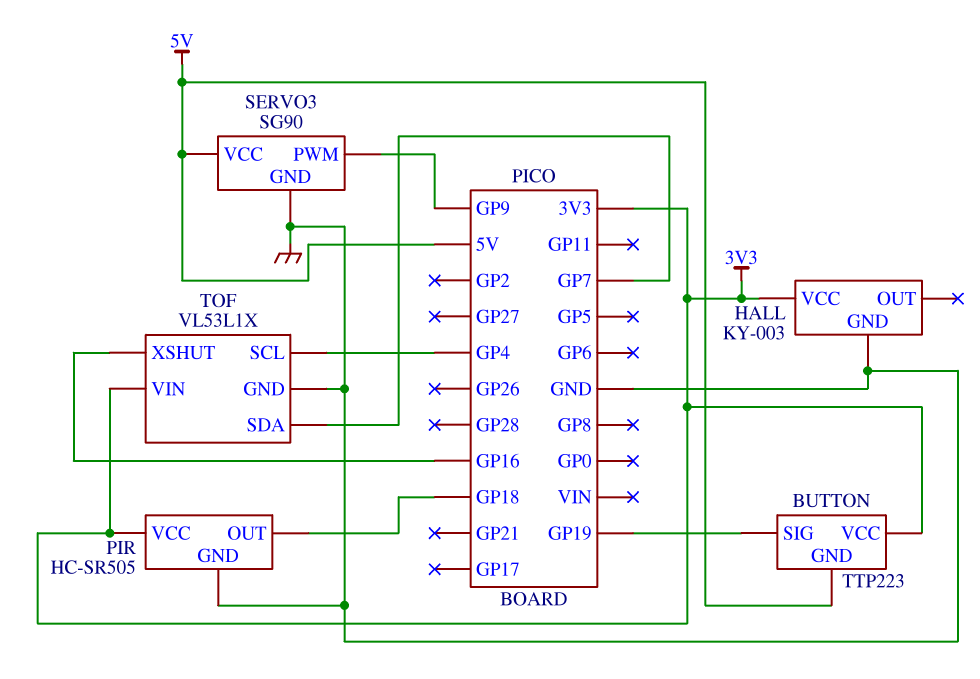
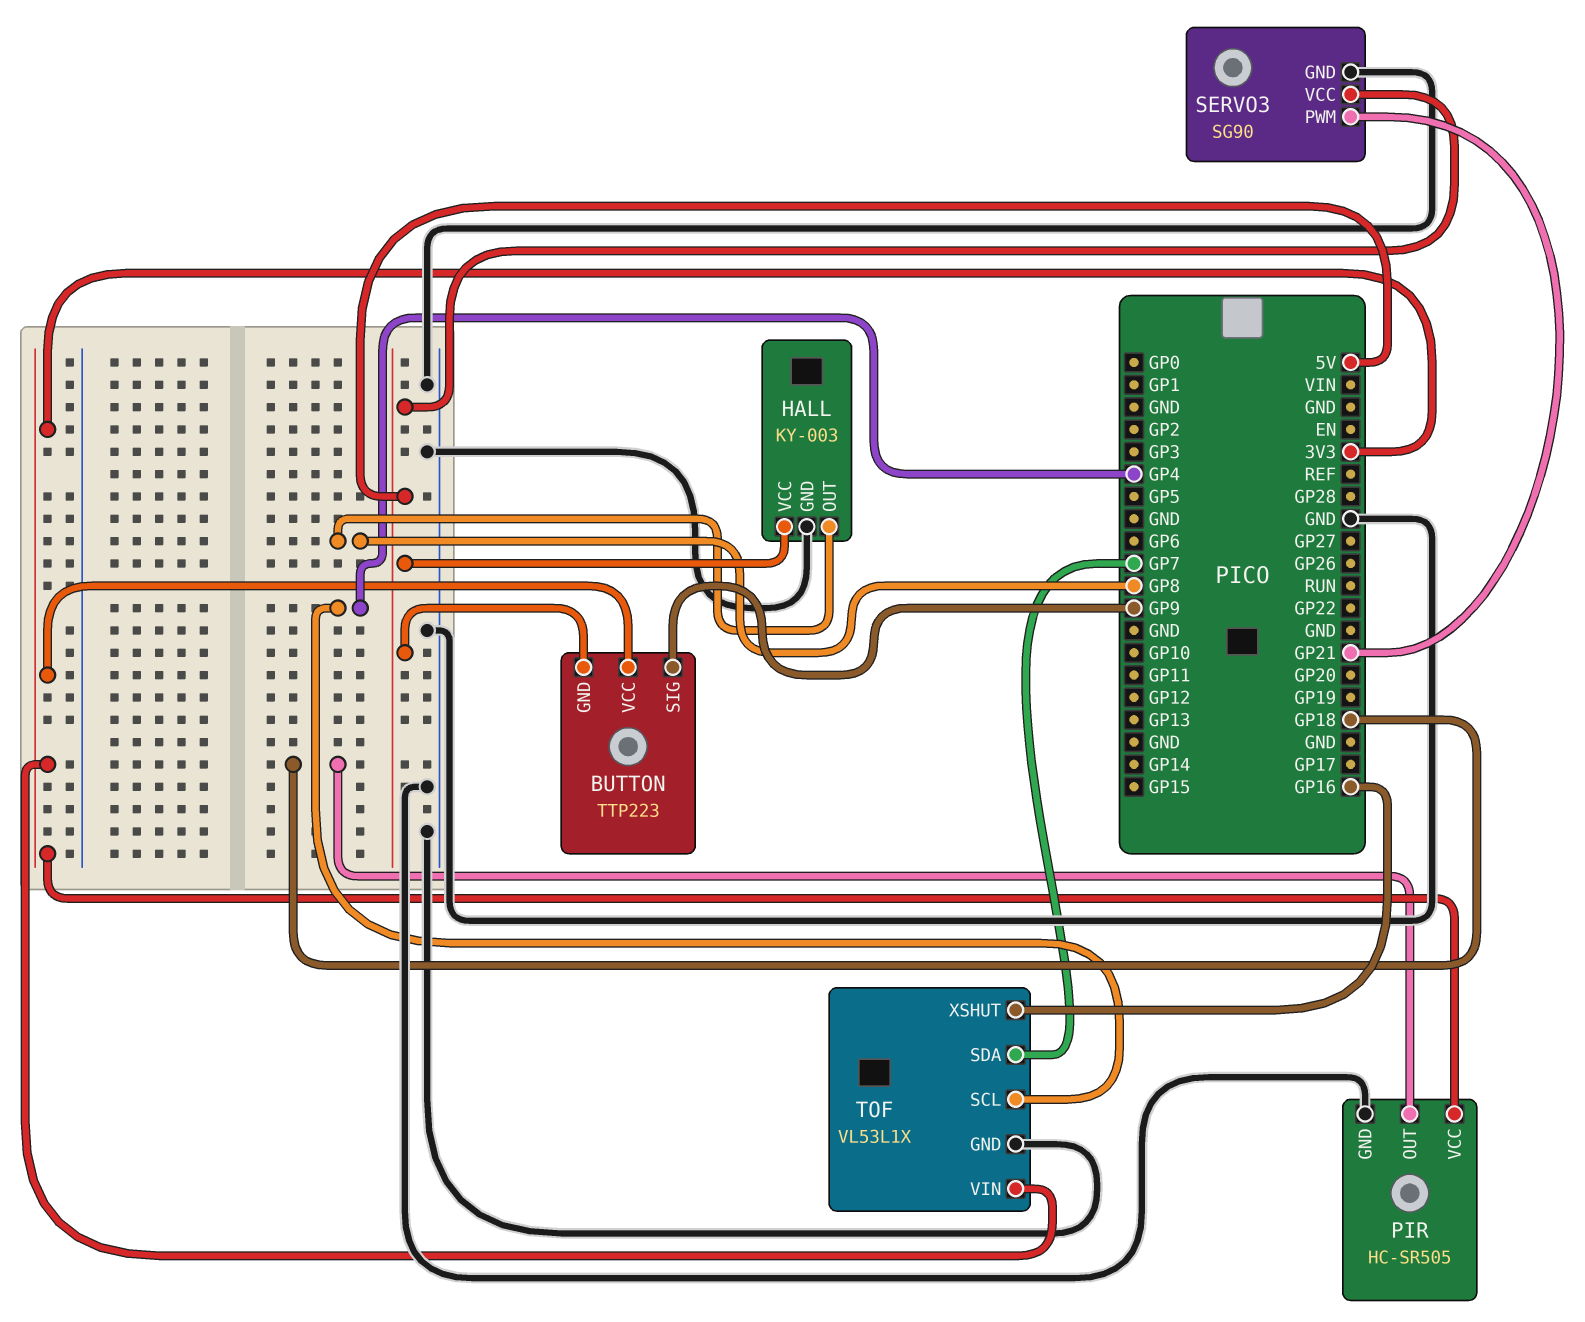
BUTTON pin SIG: GP19 -> GP9
HALL pin OUT: none -> GP8
HALL pin VCC: 3V3 -> 5V
SERVO3 pin PWM: GP9 -> GP21

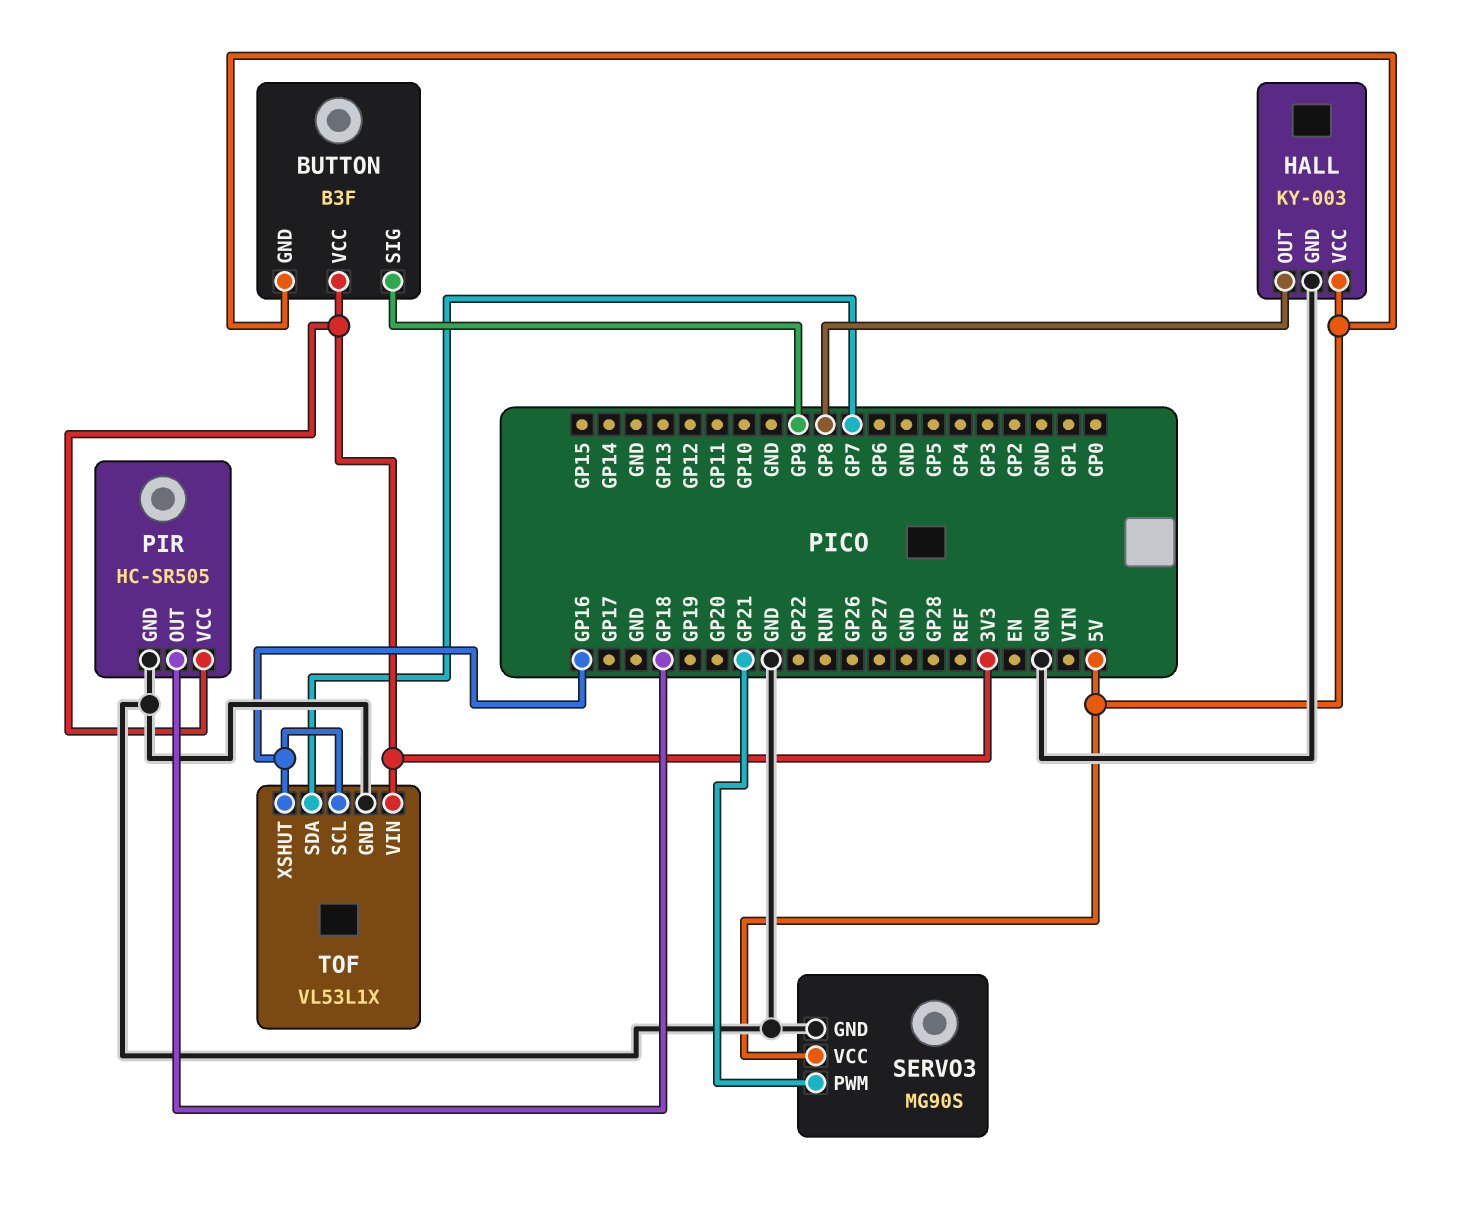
BUTTON: TTP223 -> B3F
SERVO3: SG90 -> MG90S
TOF pin SCL: GP4 -> GP16

